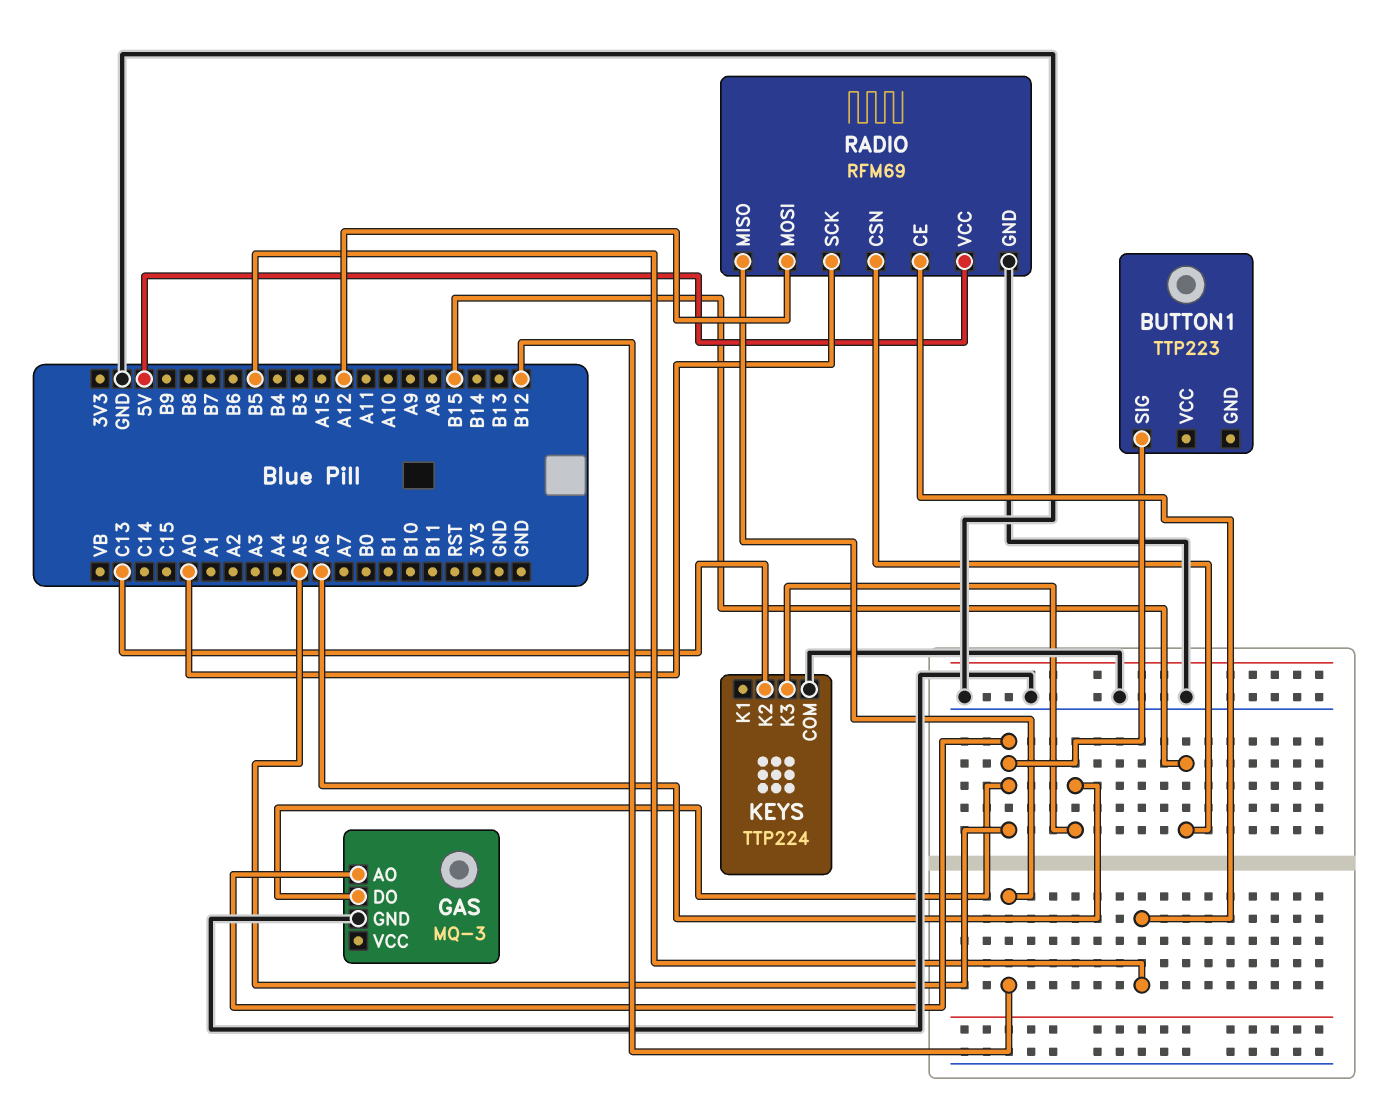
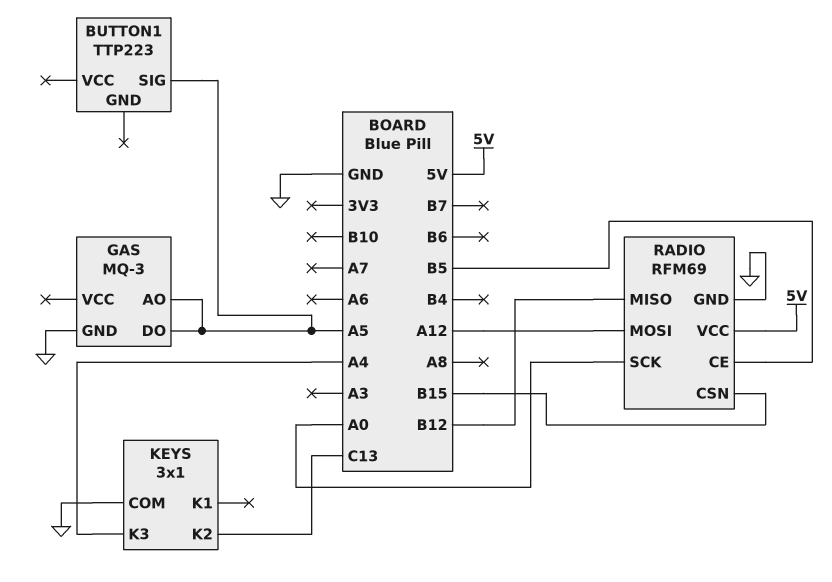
KEYS: TTP224 -> 3x1
KEYS pin K3: A6 -> A4

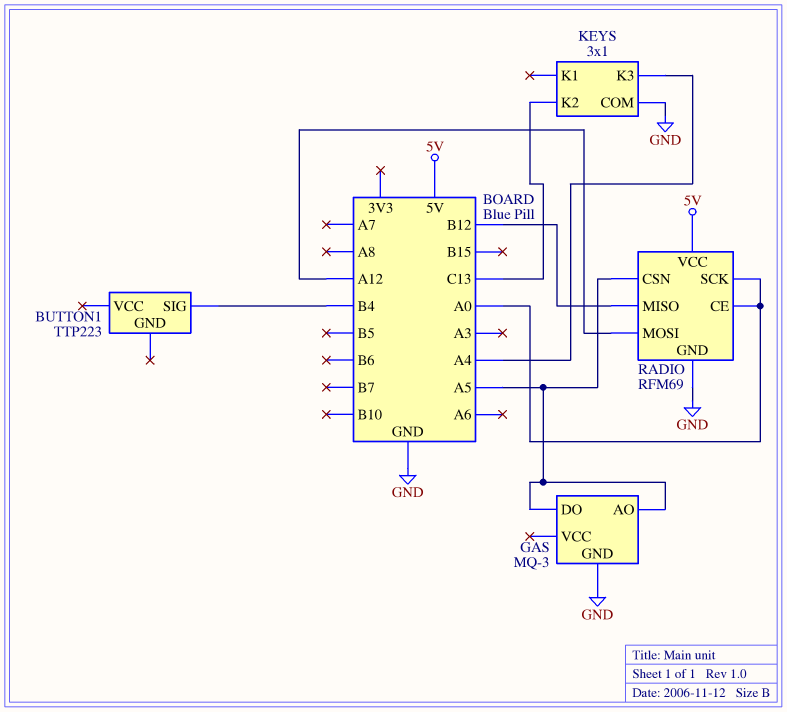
BUTTON1 pin SIG: A5 -> B4
RADIO pin CE: B5 -> A0
RADIO pin CSN: B15 -> A5

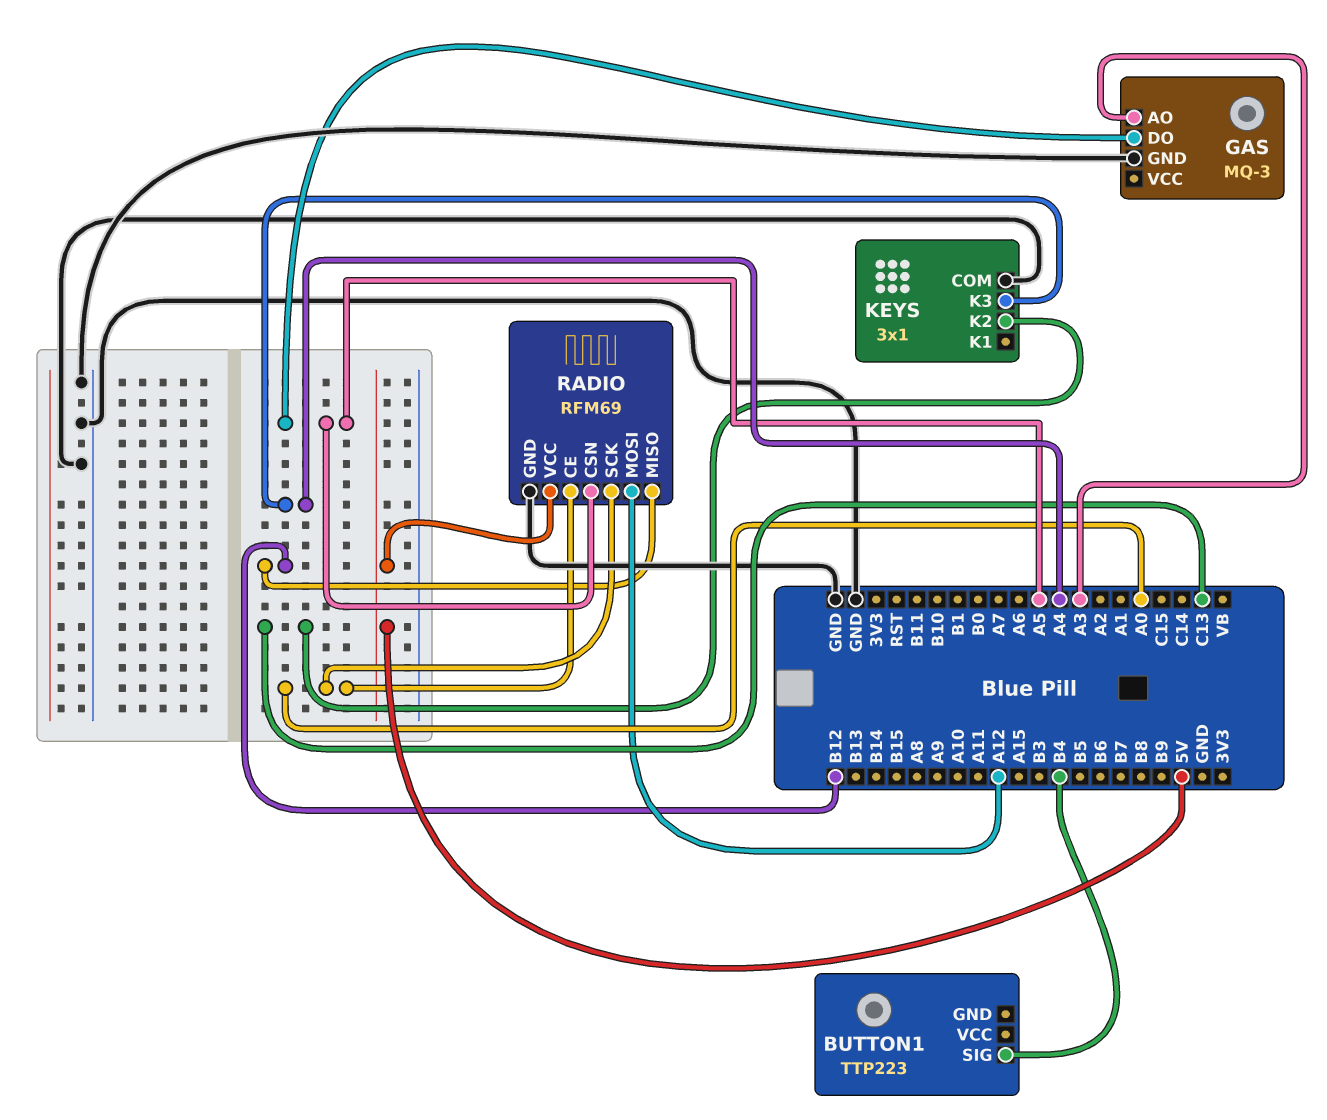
GAS pin AO: A5 -> A3

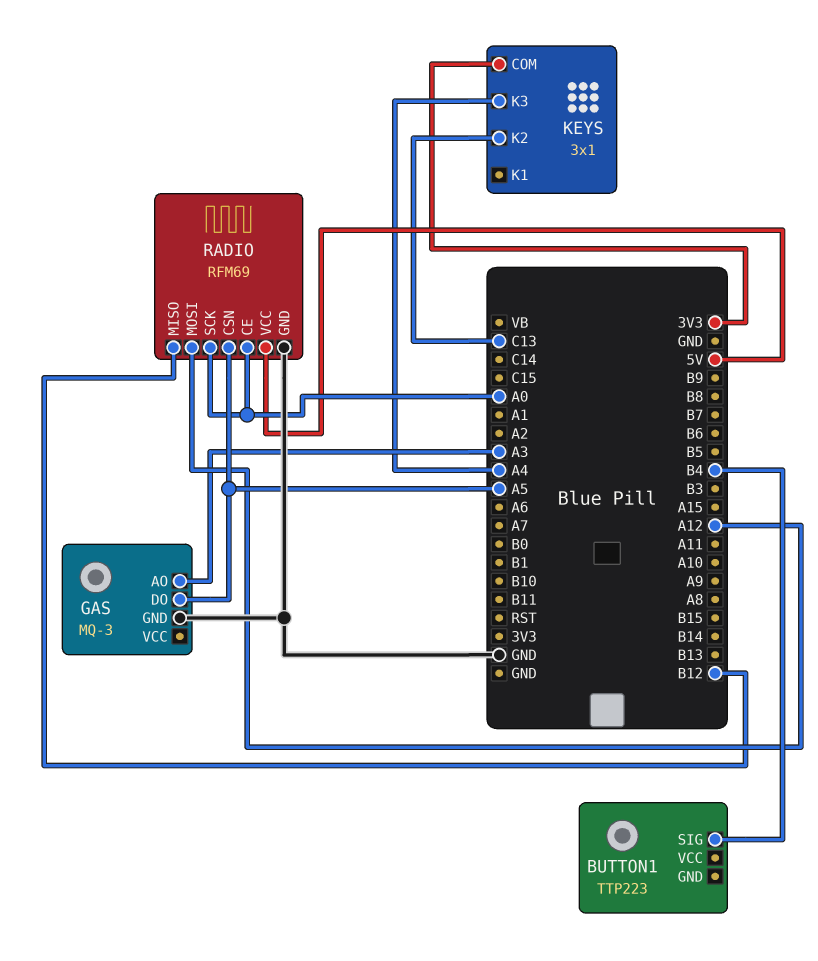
KEYS pin COM: GND -> 3V3

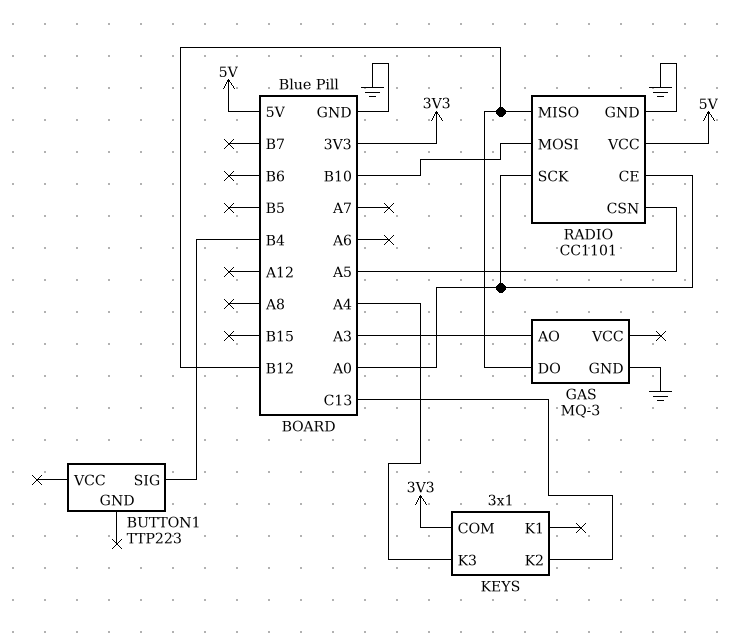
GAS pin DO: A5 -> B12
RADIO: RFM69 -> CC1101
RADIO pin MOSI: A12 -> B10

